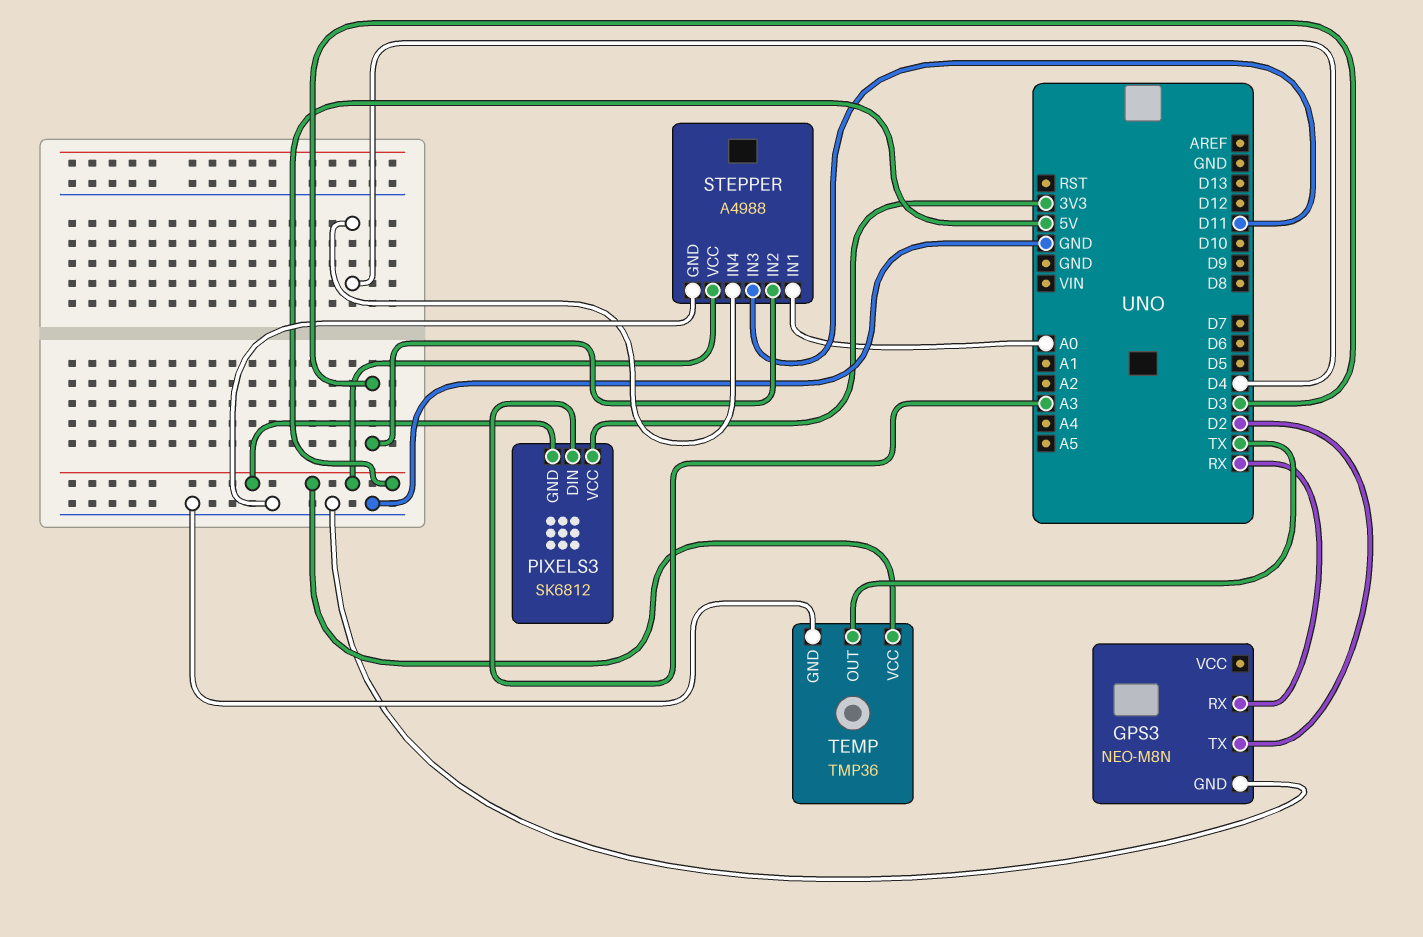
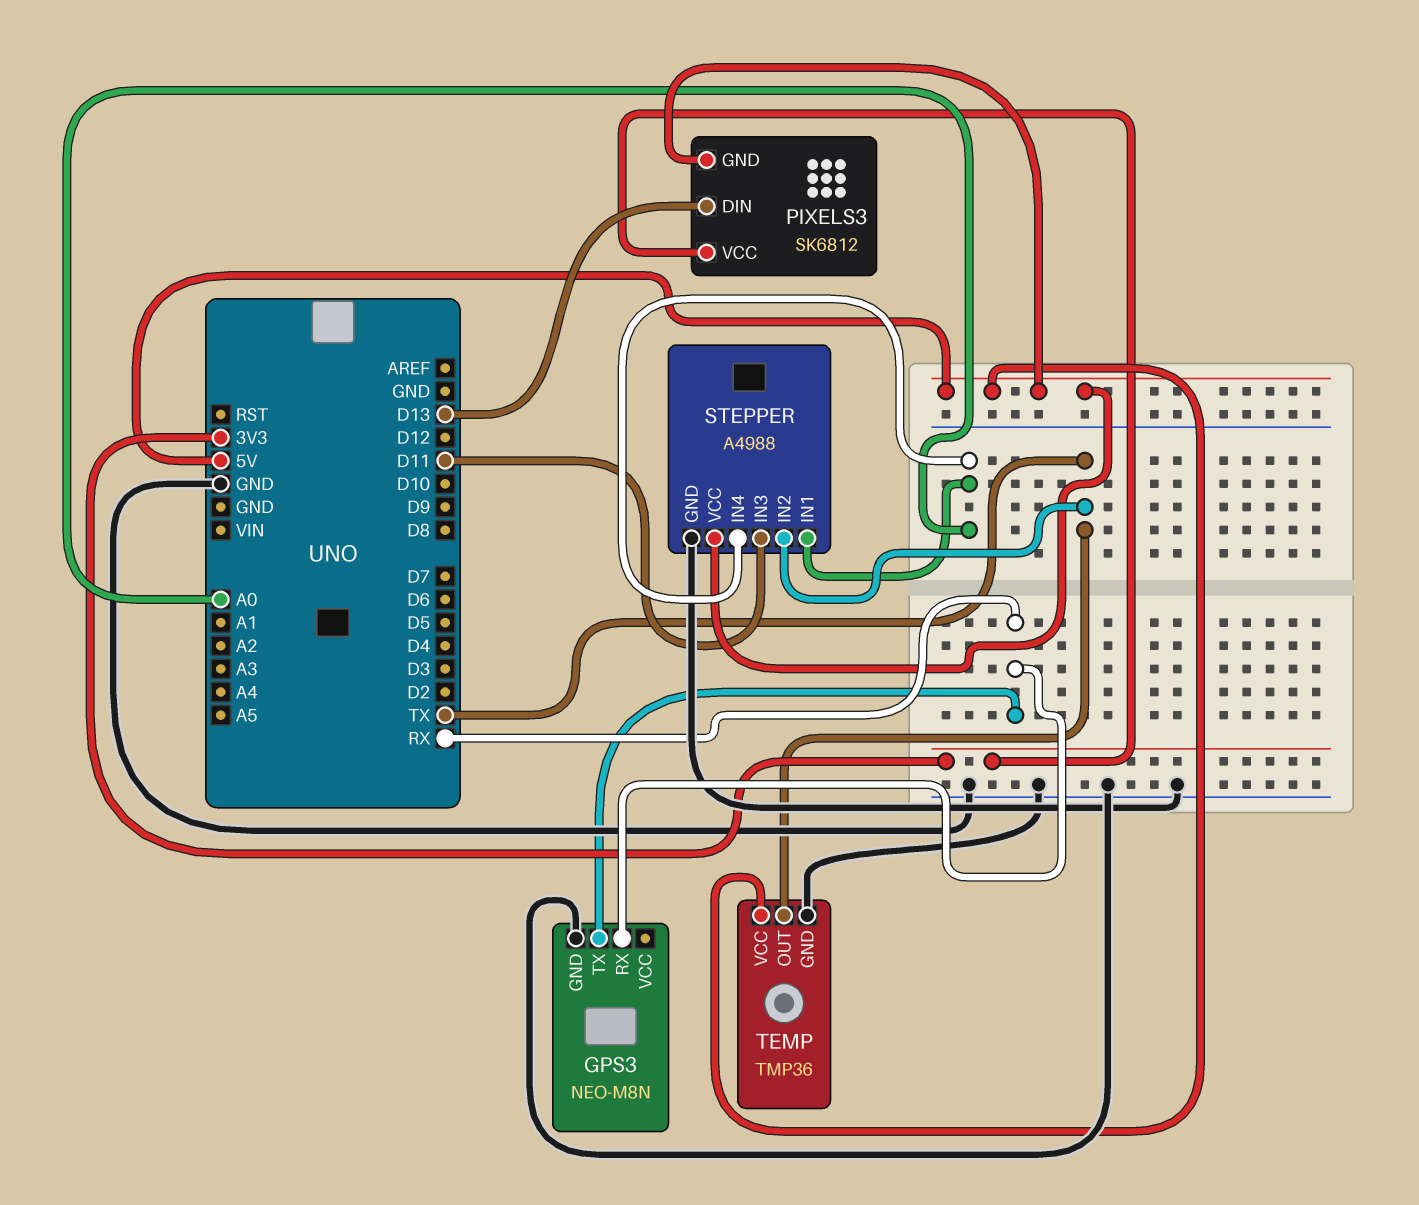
GPS3 pin TX: D2 -> RX
PIXELS3 pin DIN: A3 -> D13
STEPPER pin IN2: D3 -> TX
STEPPER pin IN4: D4 -> A0

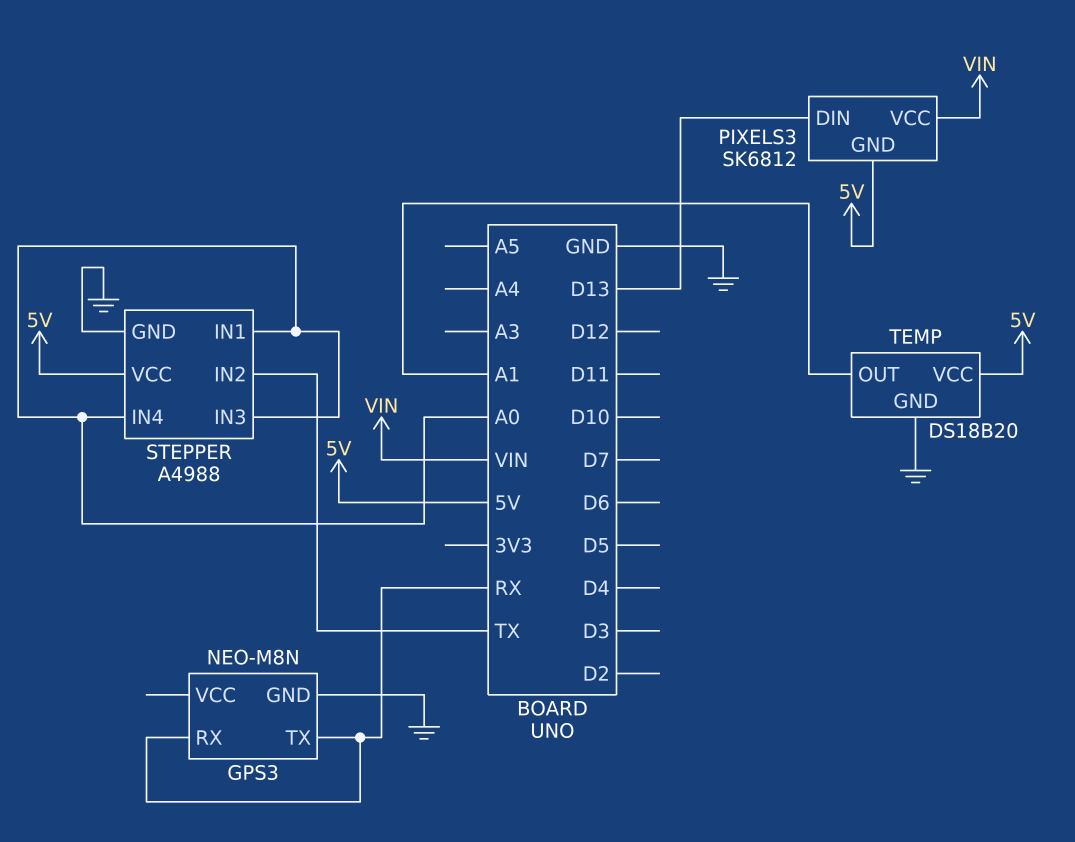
PIXELS3 pin VCC: 3V3 -> VIN
STEPPER pin IN3: D11 -> A0
TEMP: TMP36 -> DS18B20
TEMP pin OUT: TX -> A1

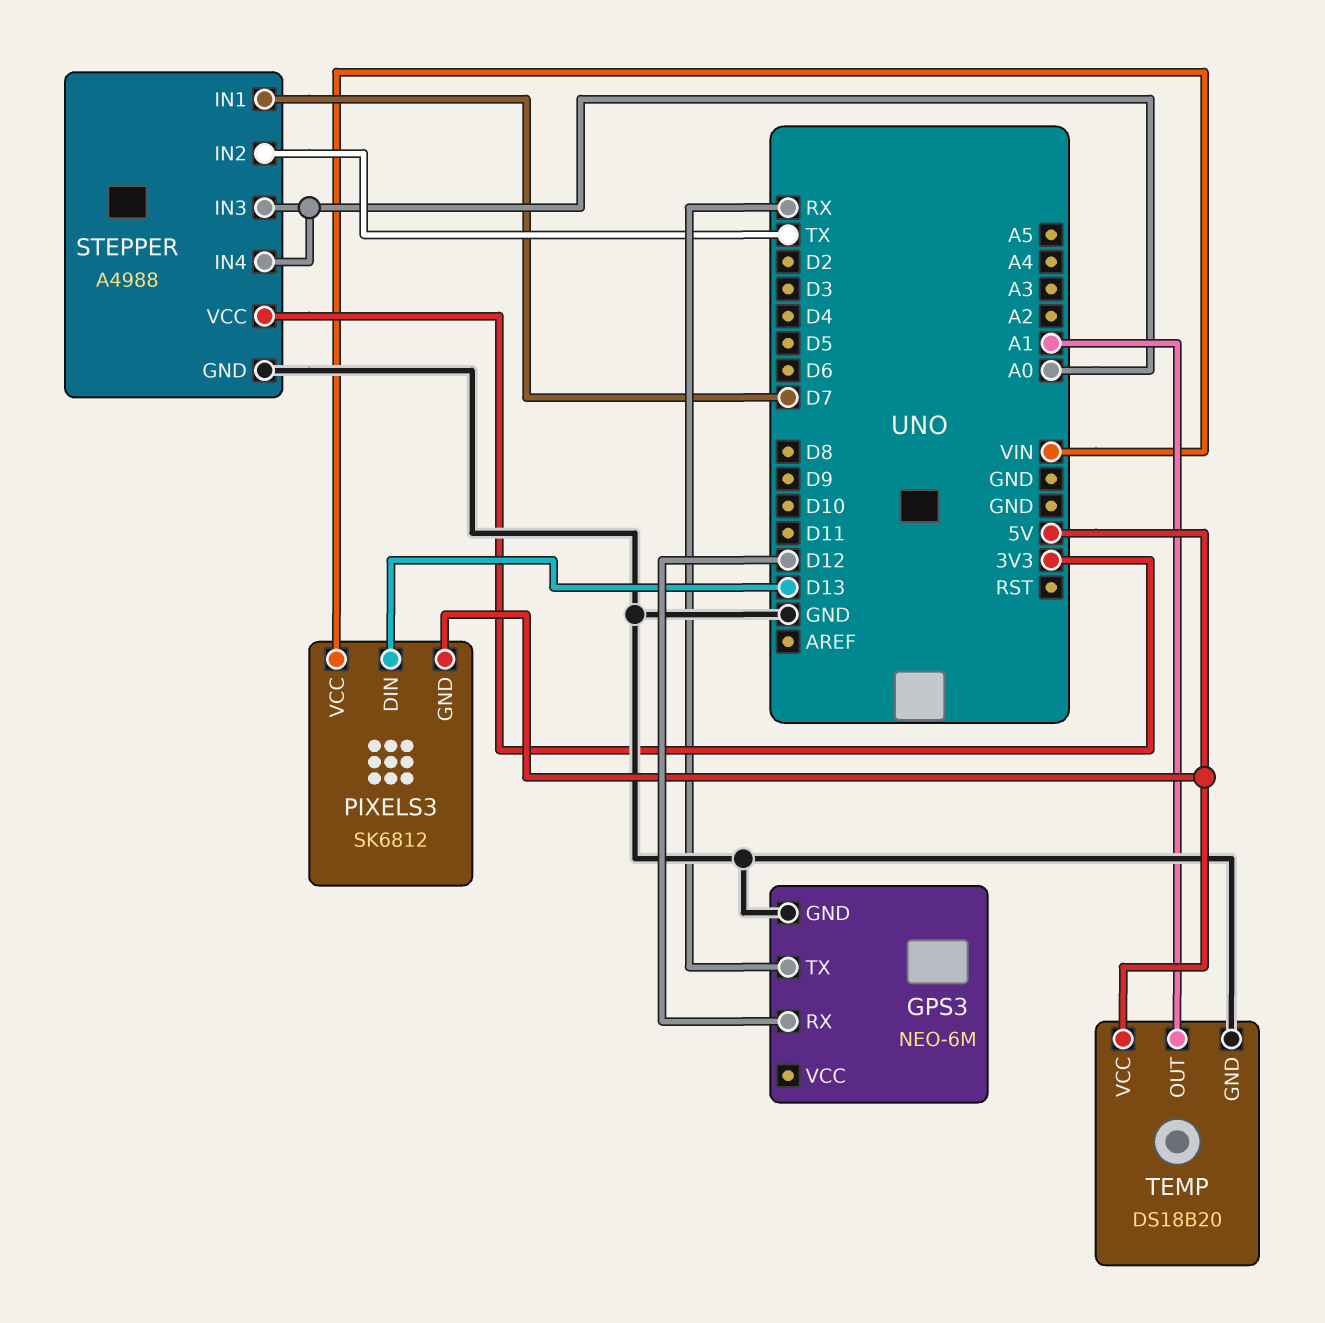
GPS3: NEO-M8N -> NEO-6M
GPS3 pin RX: RX -> D12
STEPPER pin IN1: A0 -> D7
STEPPER pin VCC: 5V -> 3V3

